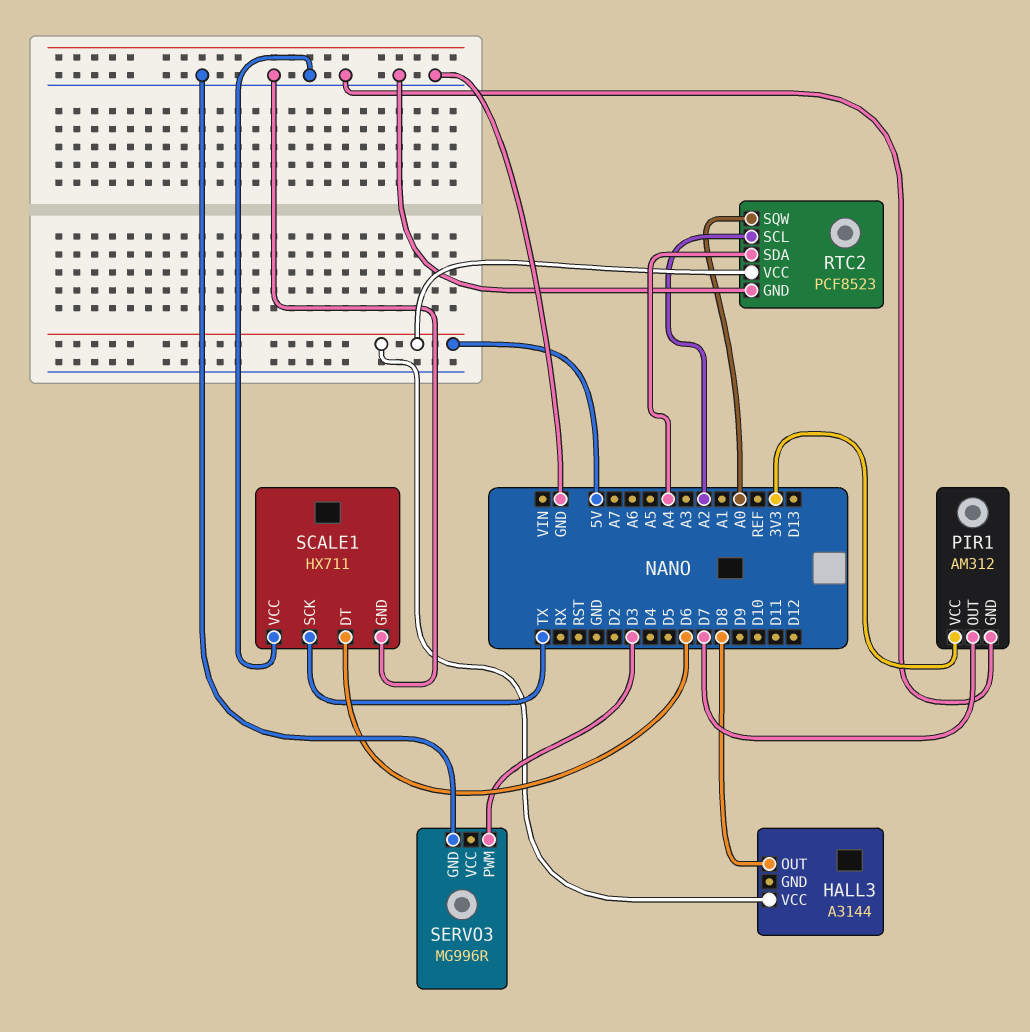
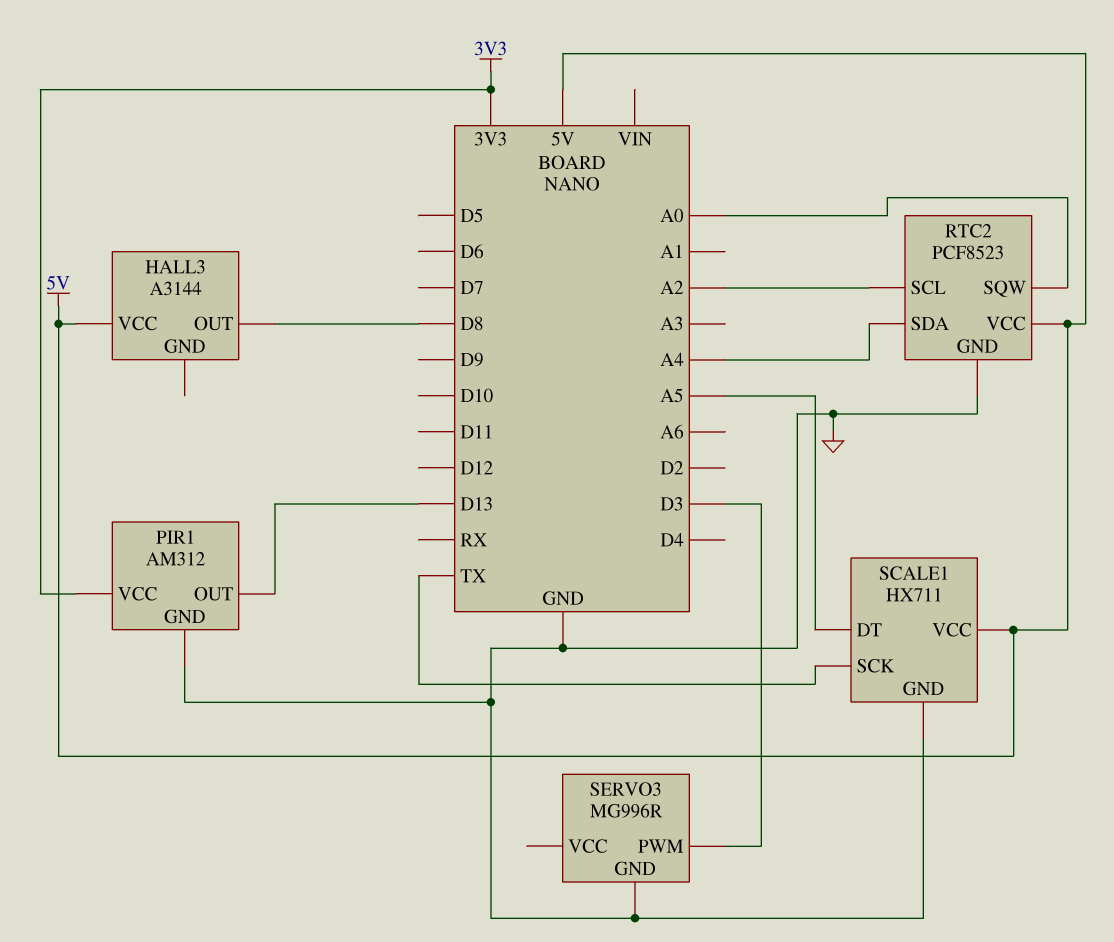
PIR1 pin OUT: D7 -> D13
SCALE1 pin DT: D6 -> A5
SCALE1 pin VCC: GND -> 5V

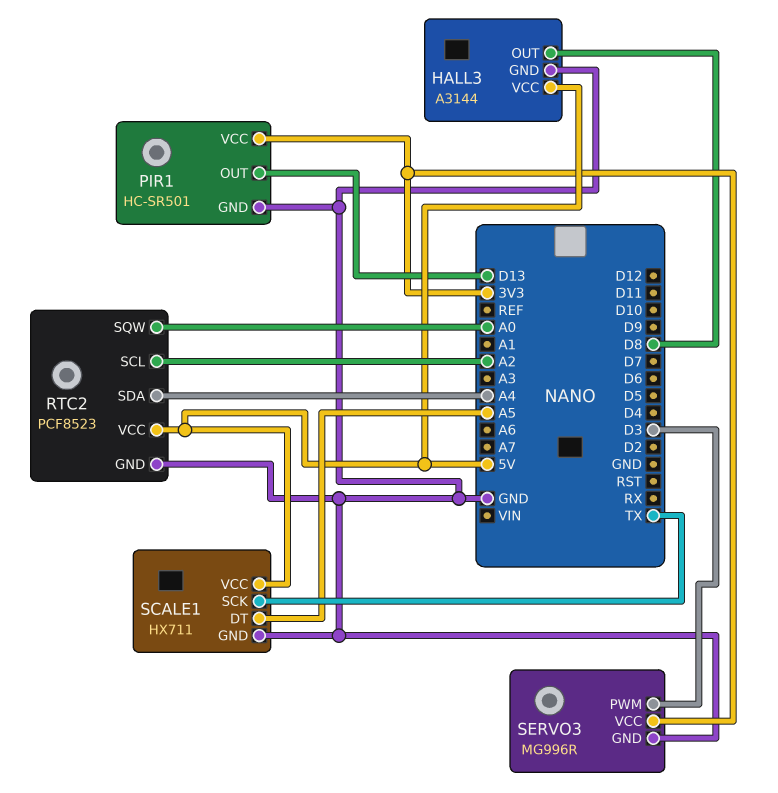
HALL3 pin GND: none -> GND
PIR1: AM312 -> HC-SR501
SERVO3 pin VCC: none -> 3V3

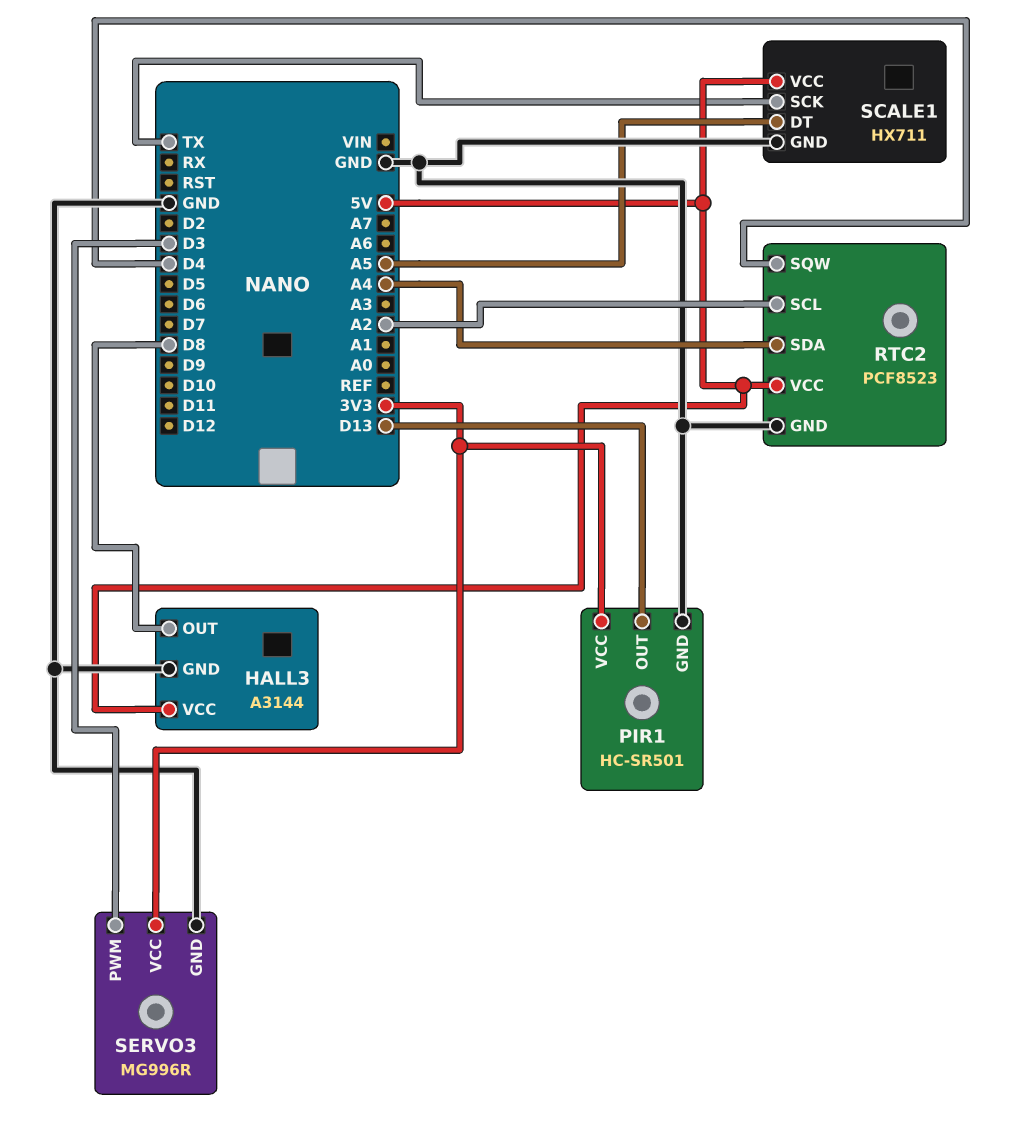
RTC2 pin SQW: A0 -> D4

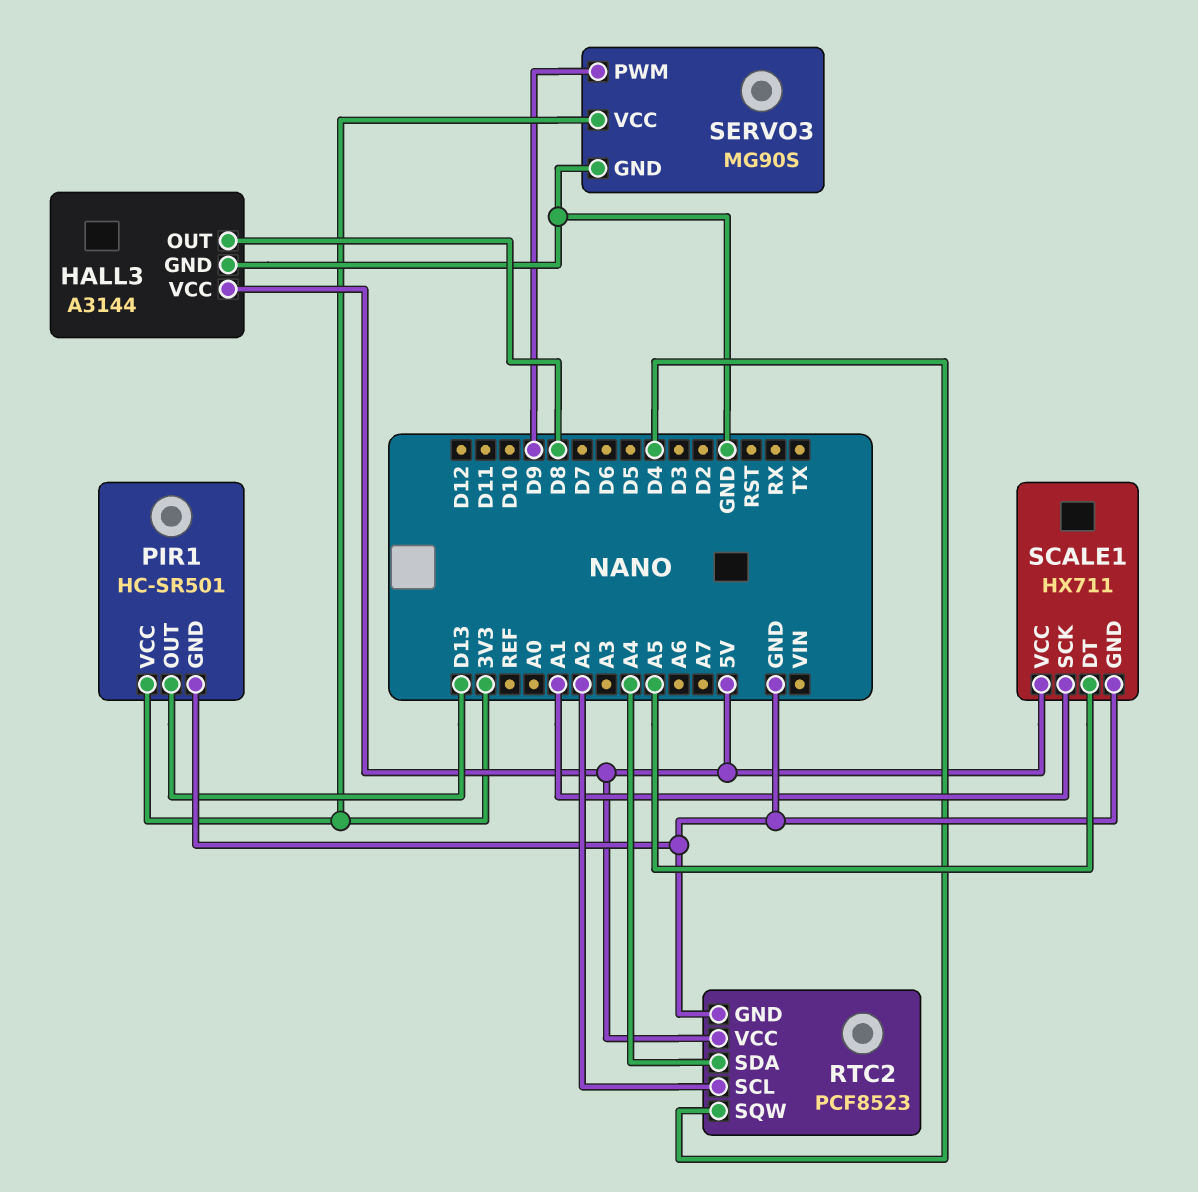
SCALE1 pin SCK: TX -> A1
SERVO3: MG996R -> MG90S
SERVO3 pin PWM: D3 -> D9

